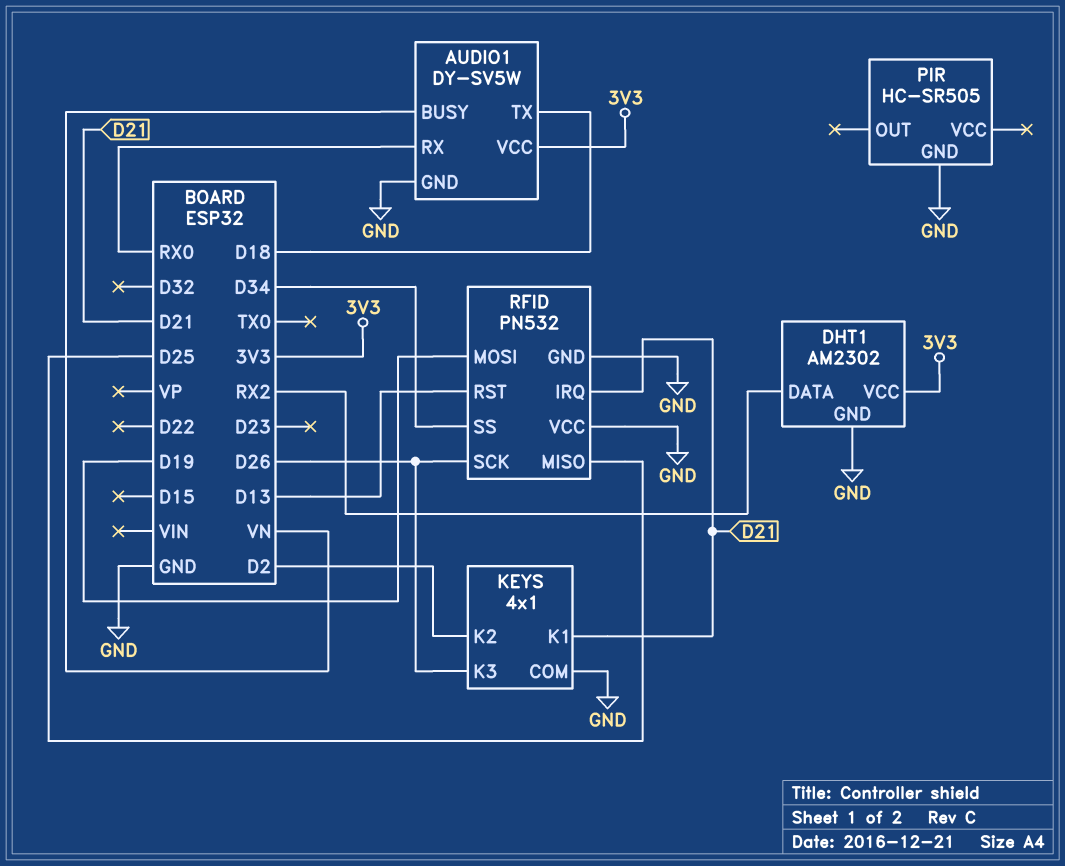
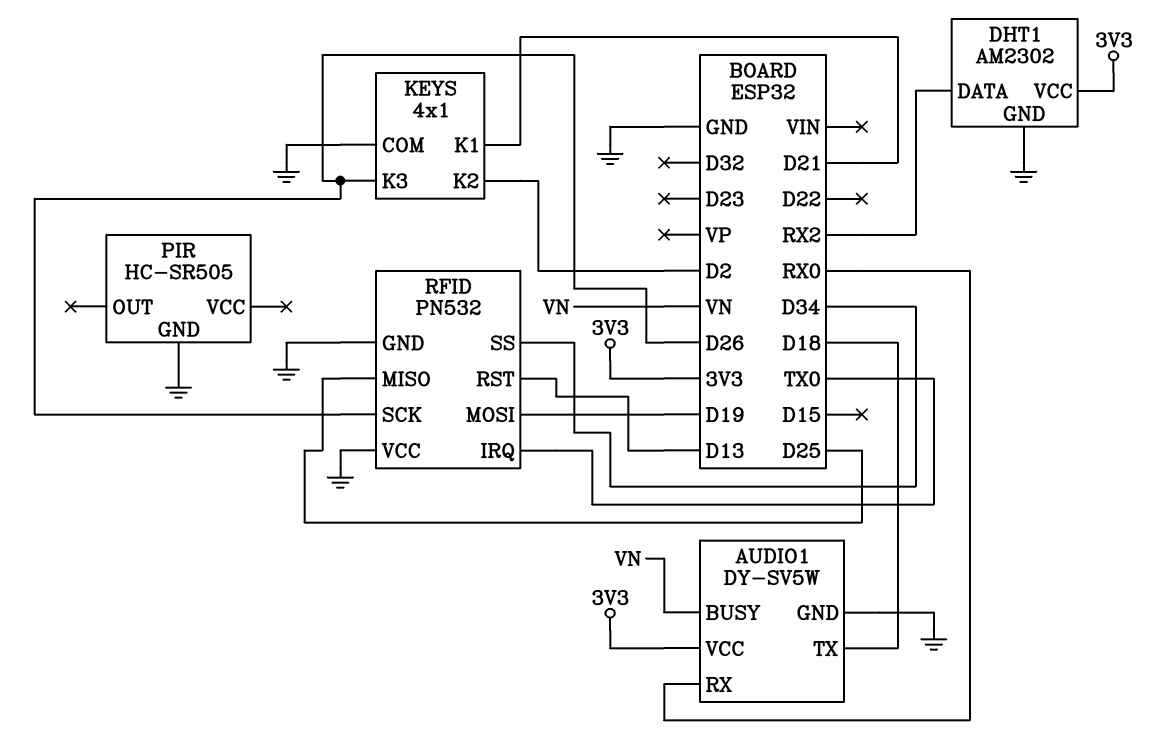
RFID pin IRQ: D21 -> TX0

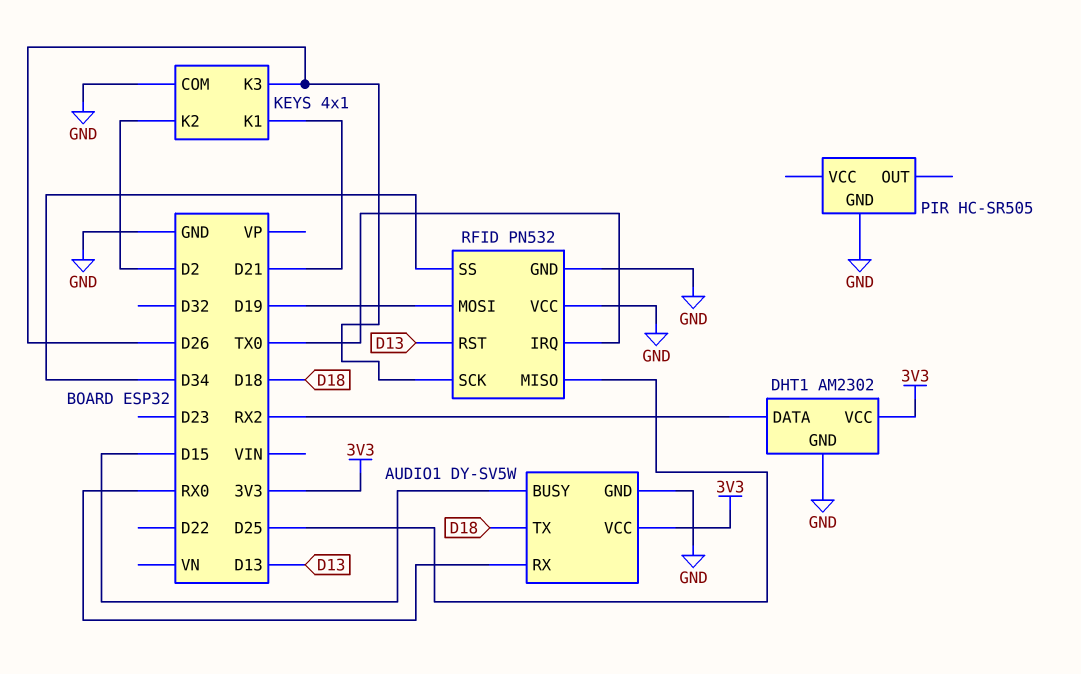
AUDIO1 pin BUSY: VN -> D15

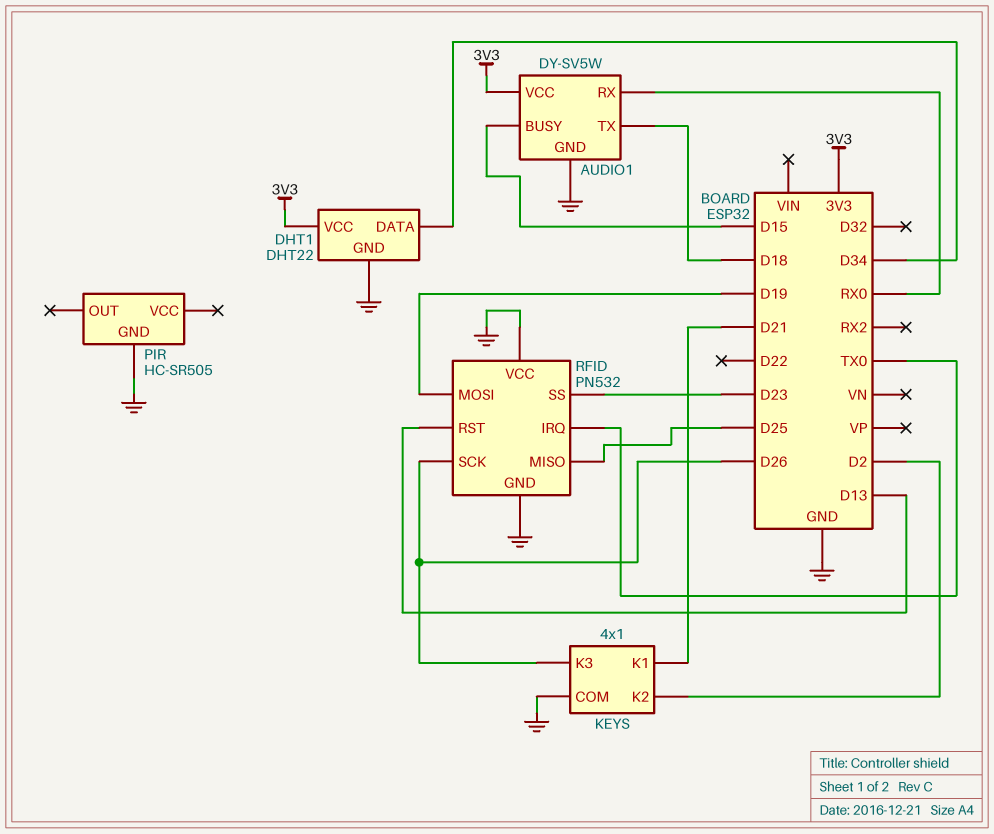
DHT1: AM2302 -> DHT22
DHT1 pin DATA: RX2 -> D34
RFID pin SS: D34 -> D23

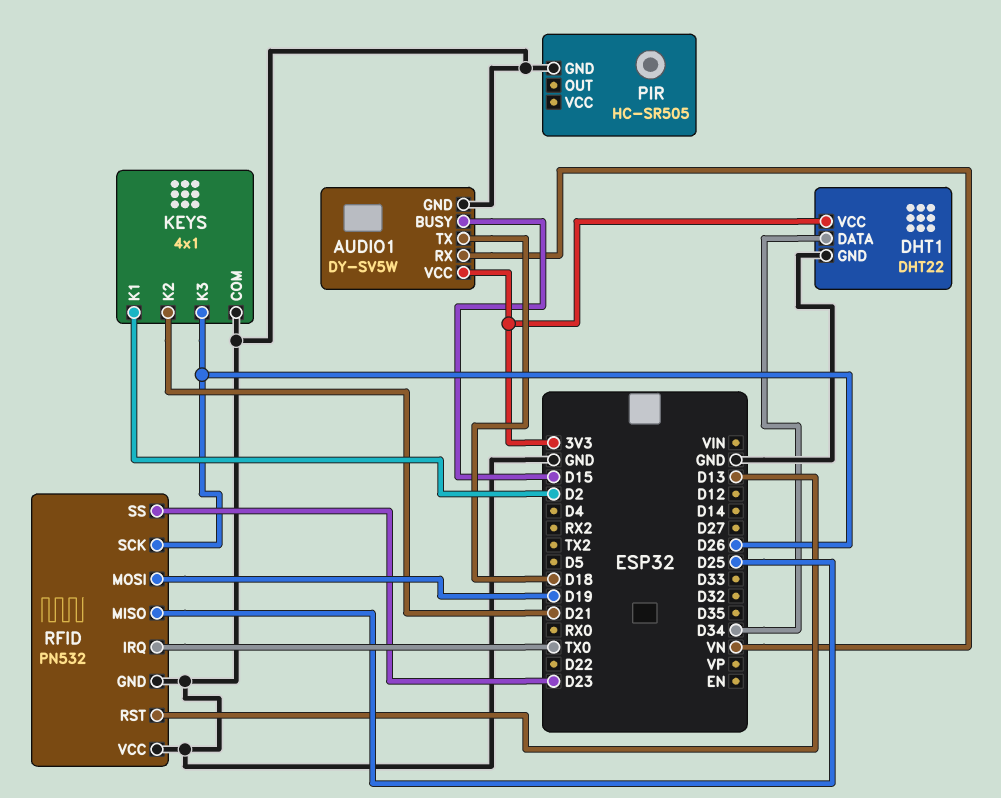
AUDIO1 pin RX: RX0 -> VN
KEYS pin K1: D21 -> D2
KEYS pin K2: D2 -> D21

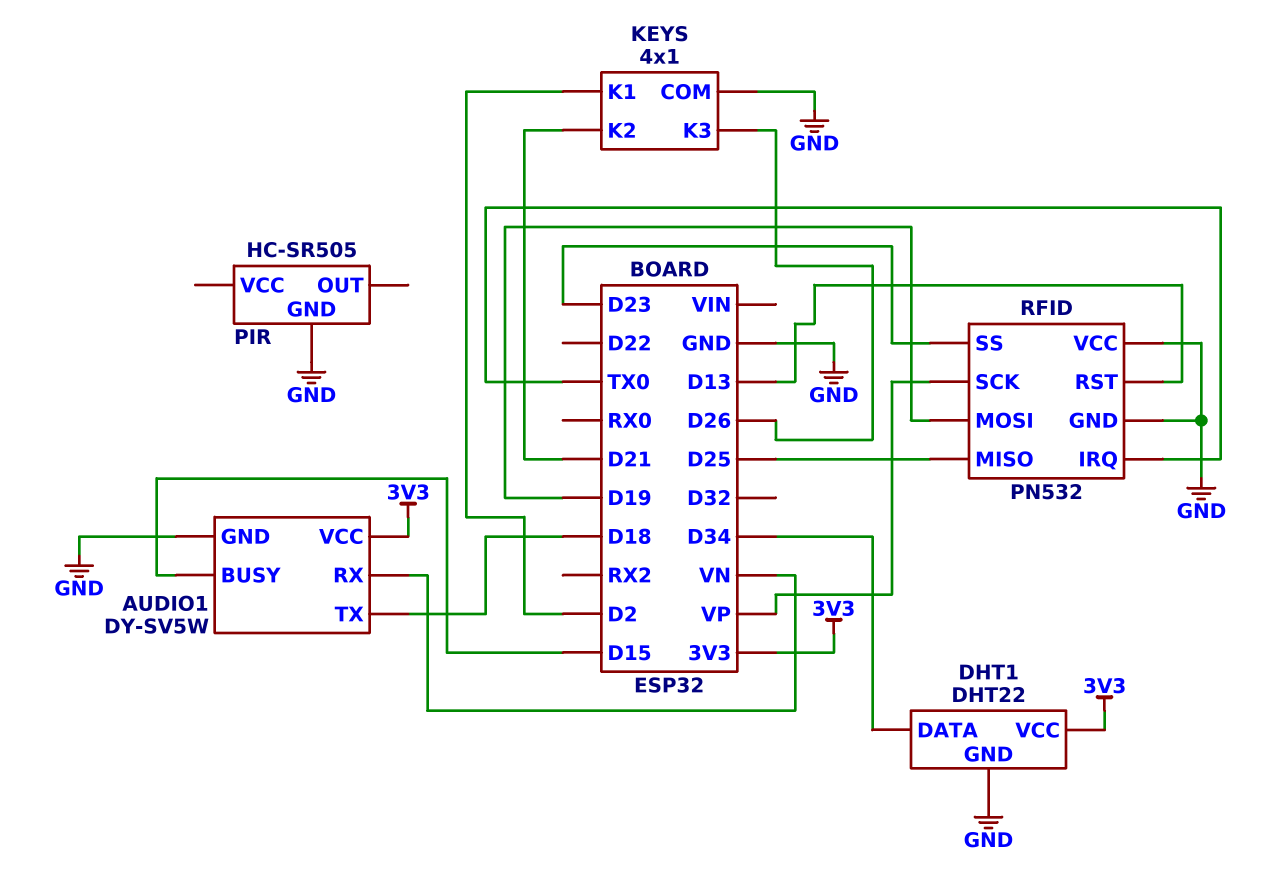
RFID pin SCK: D26 -> VP

